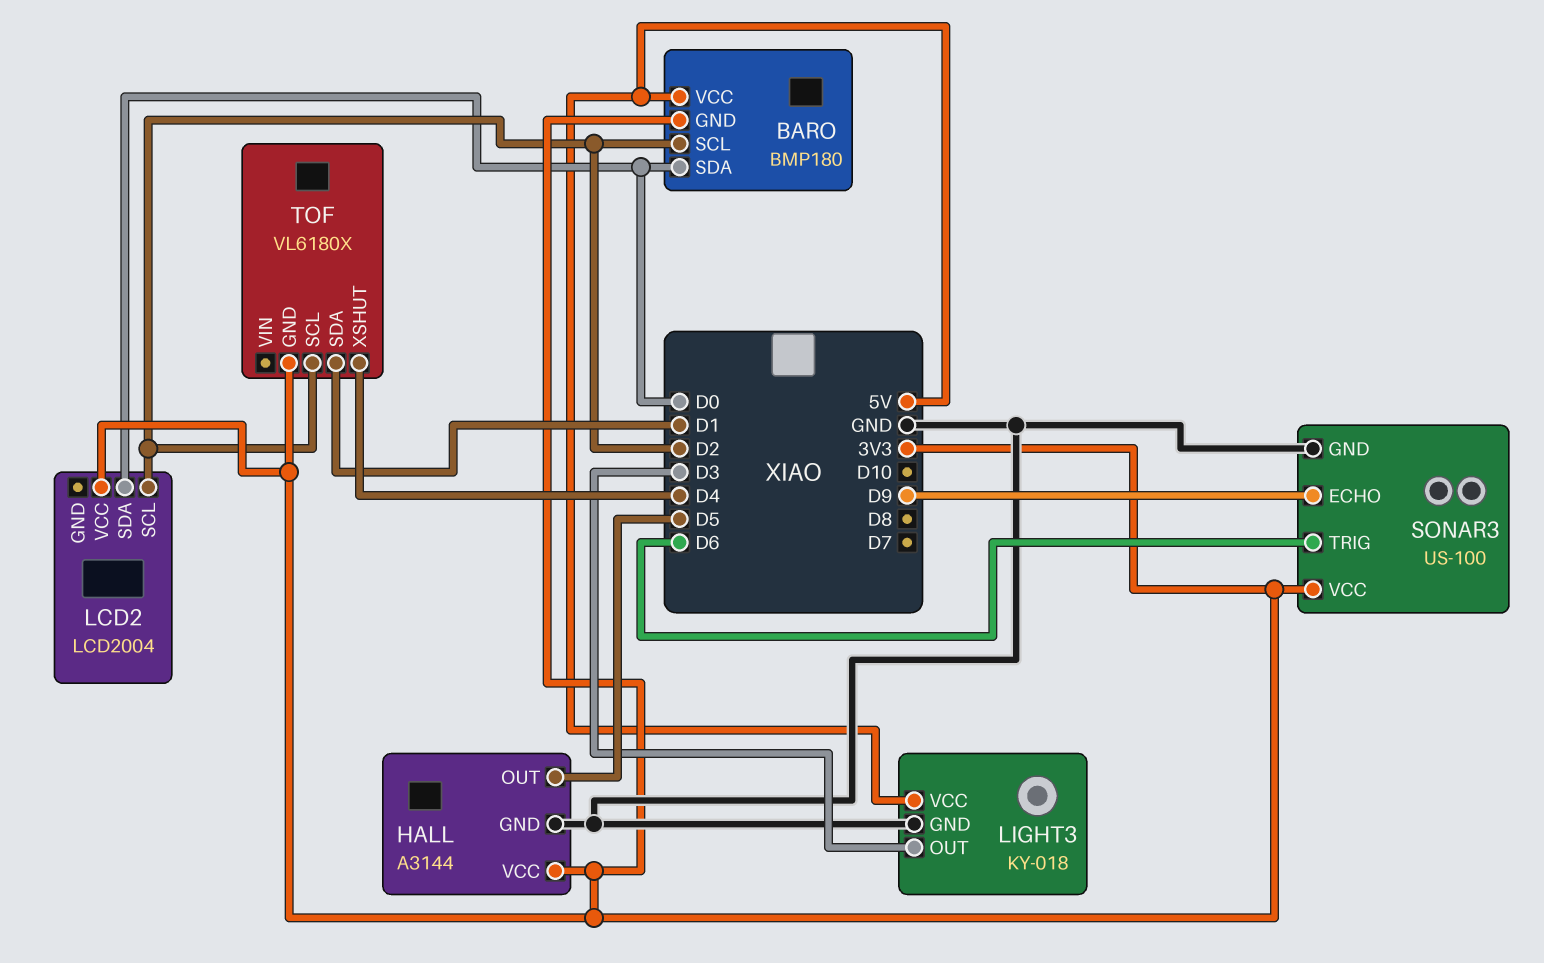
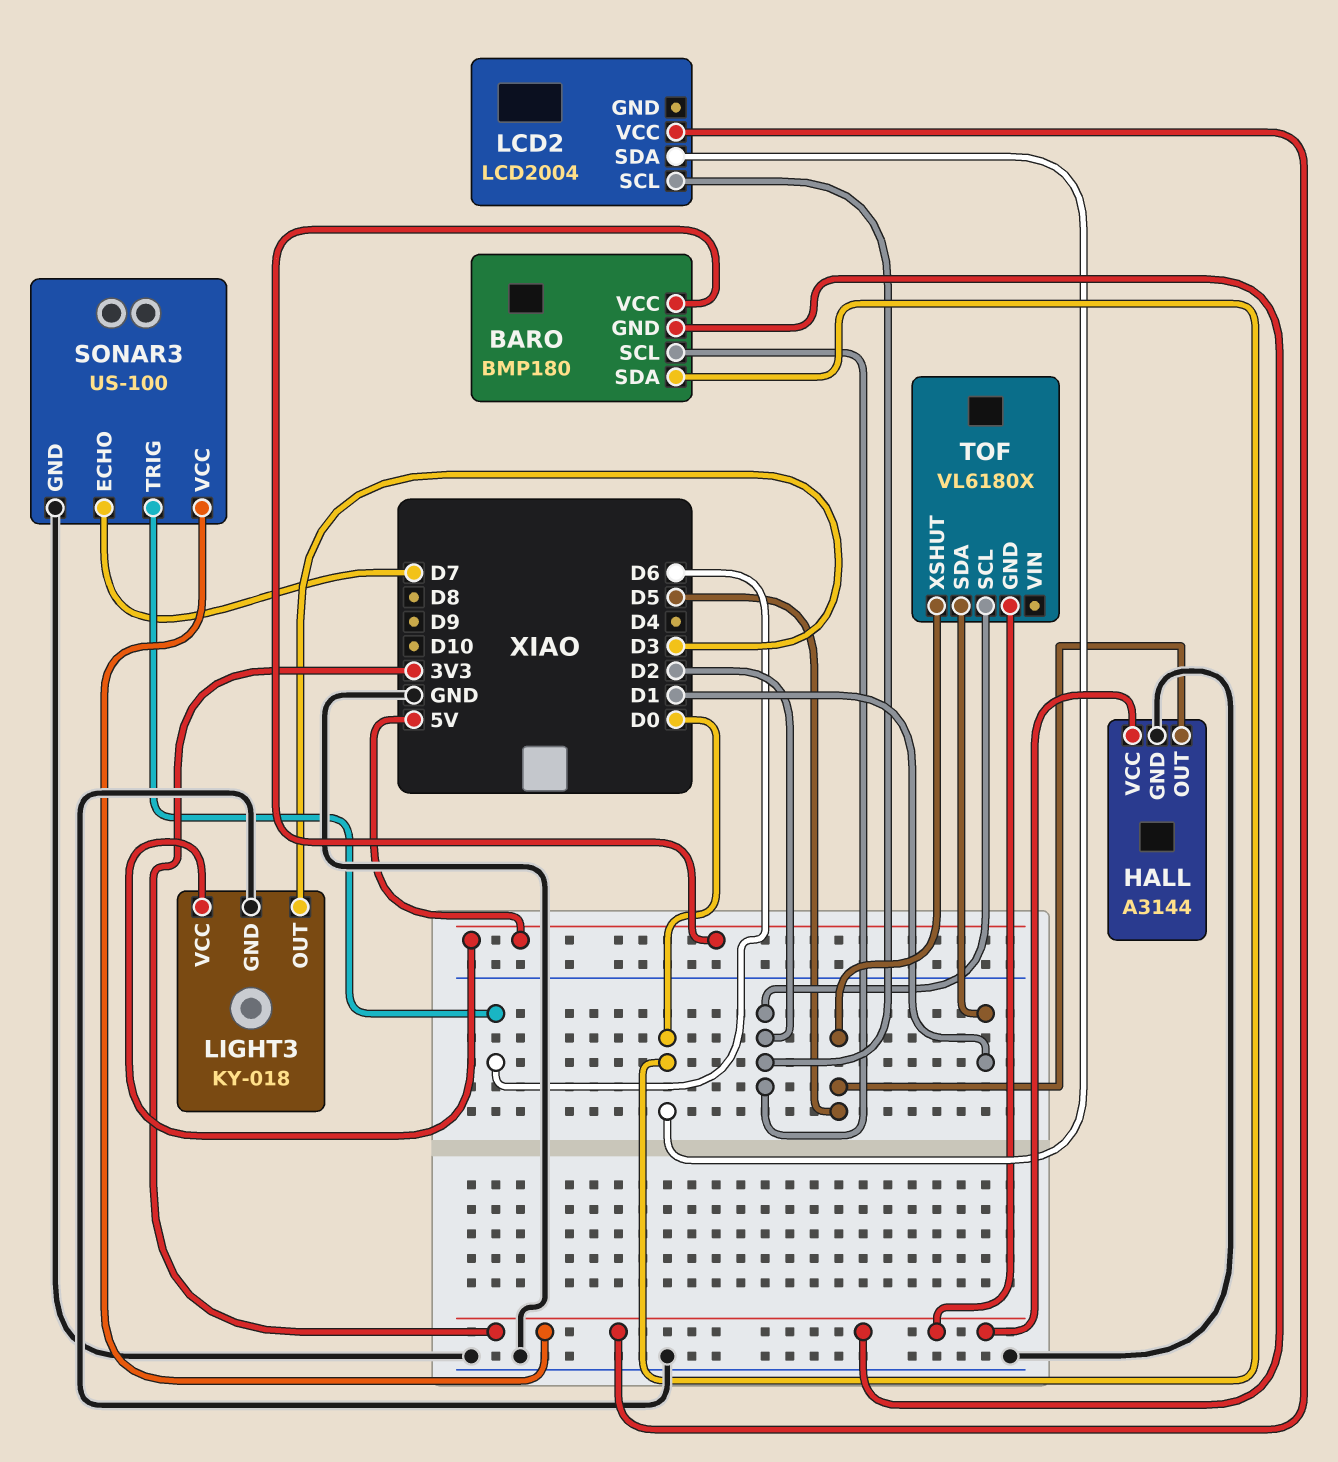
SONAR3 pin ECHO: D9 -> D7
TOF pin XSHUT: D4 -> D5

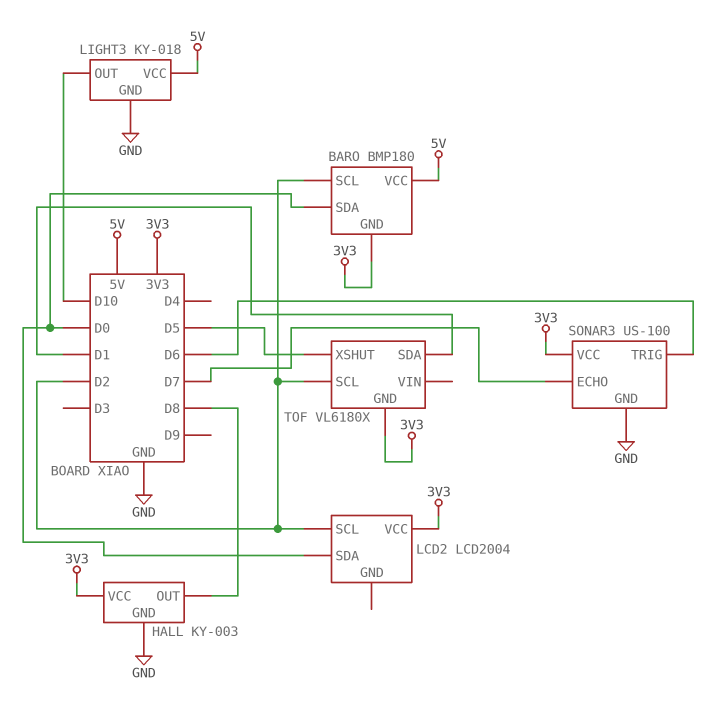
HALL: A3144 -> KY-003
HALL pin OUT: D5 -> D8
LIGHT3 pin OUT: D3 -> D10

